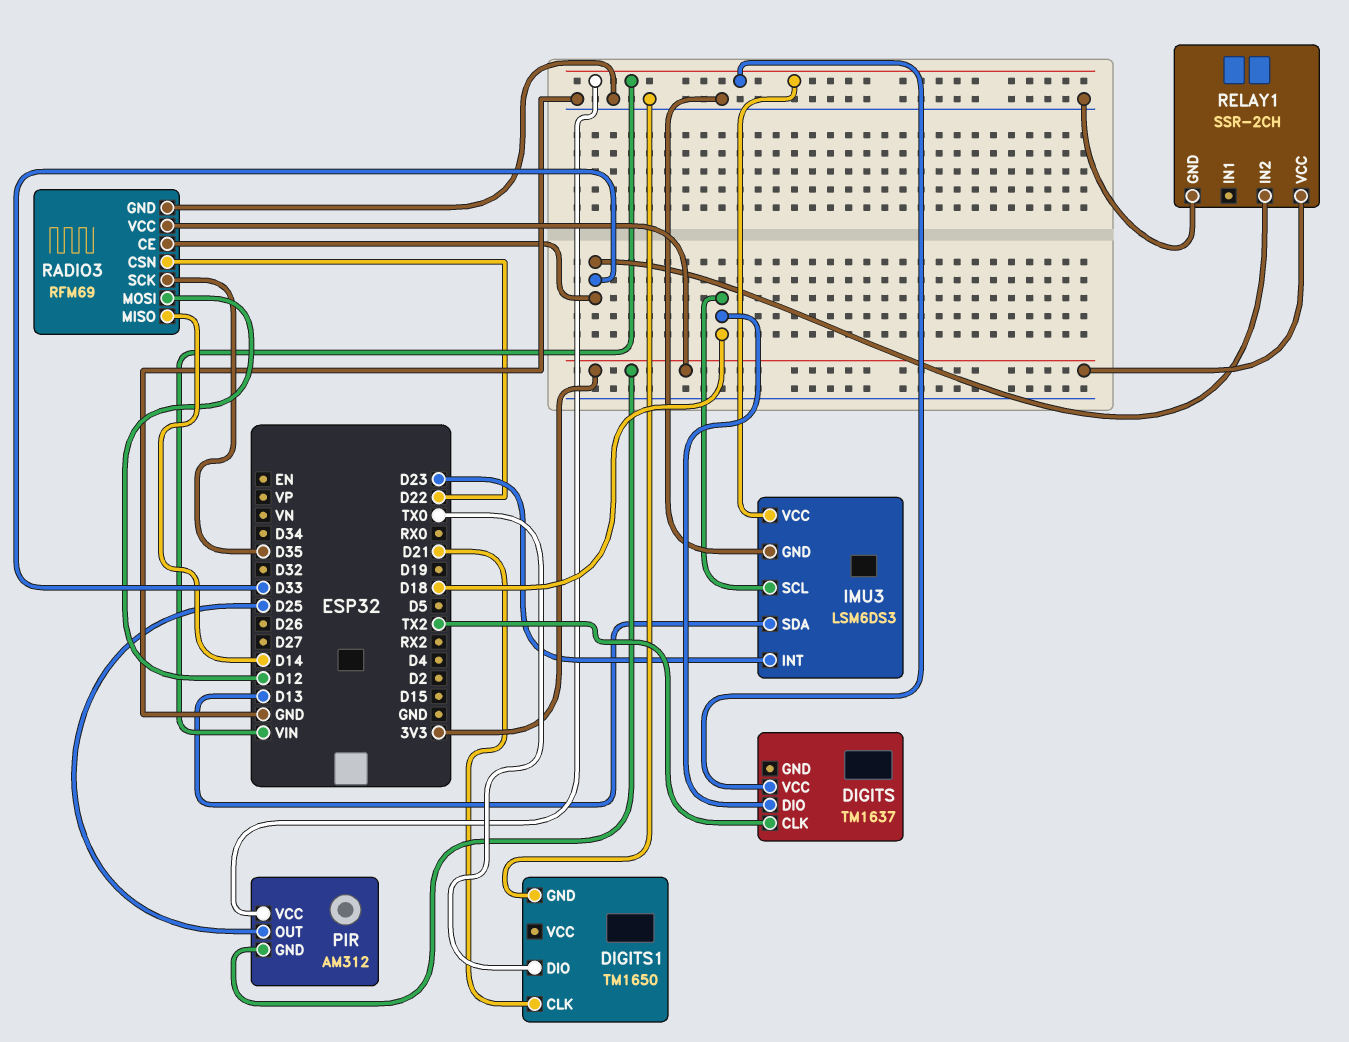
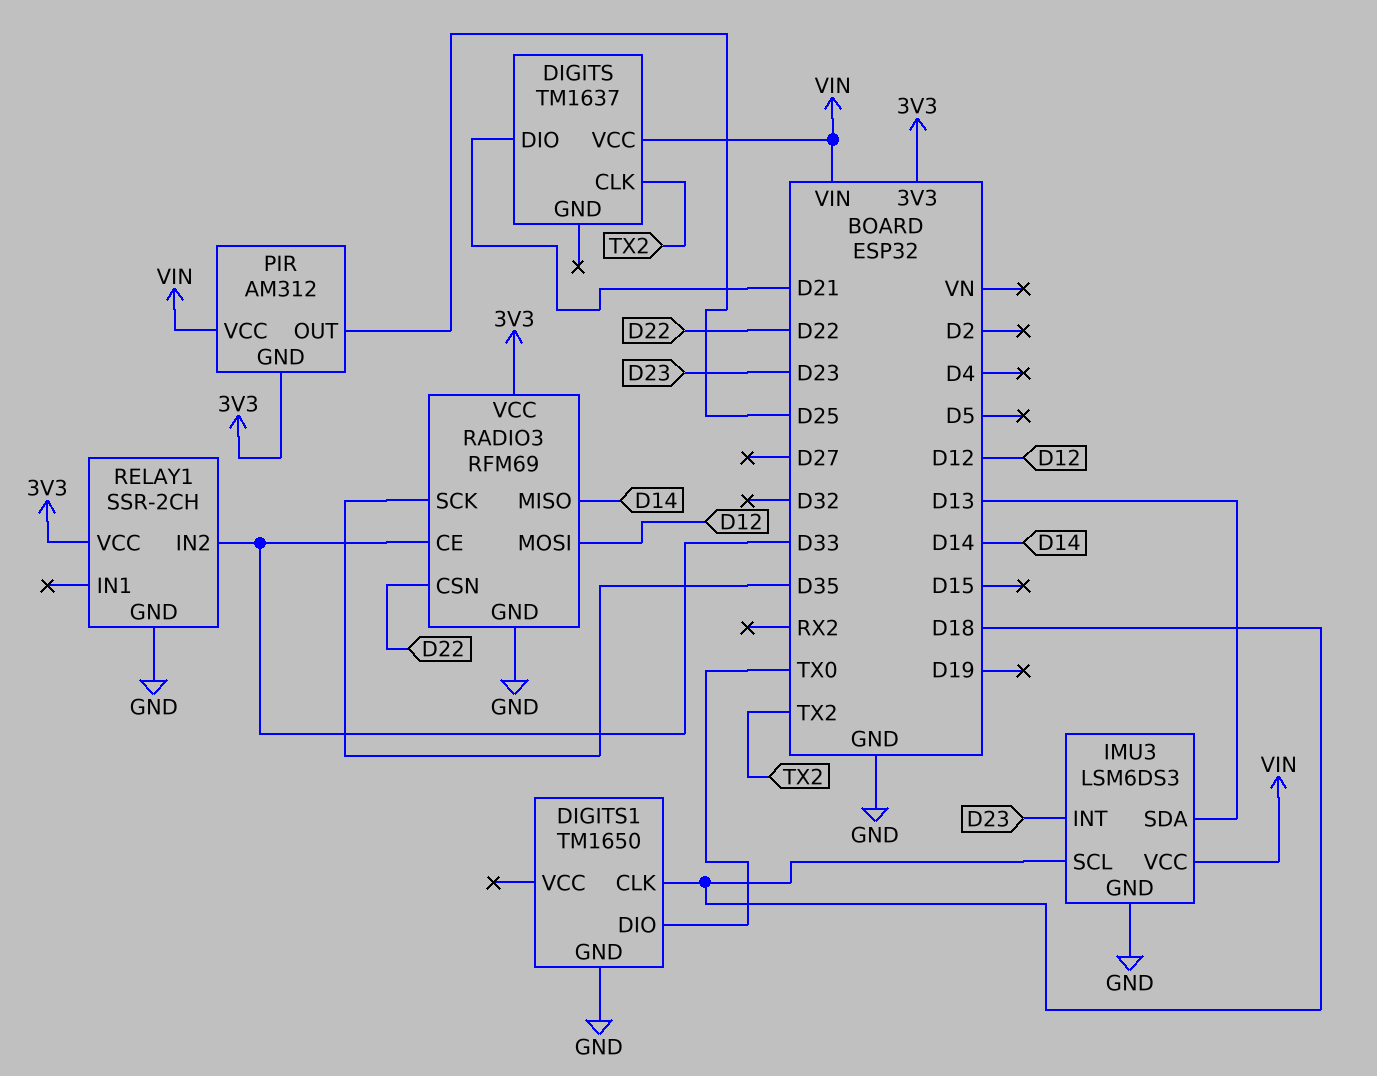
DIGITS pin DIO: D18 -> D21
DIGITS1 pin CLK: D21 -> D18

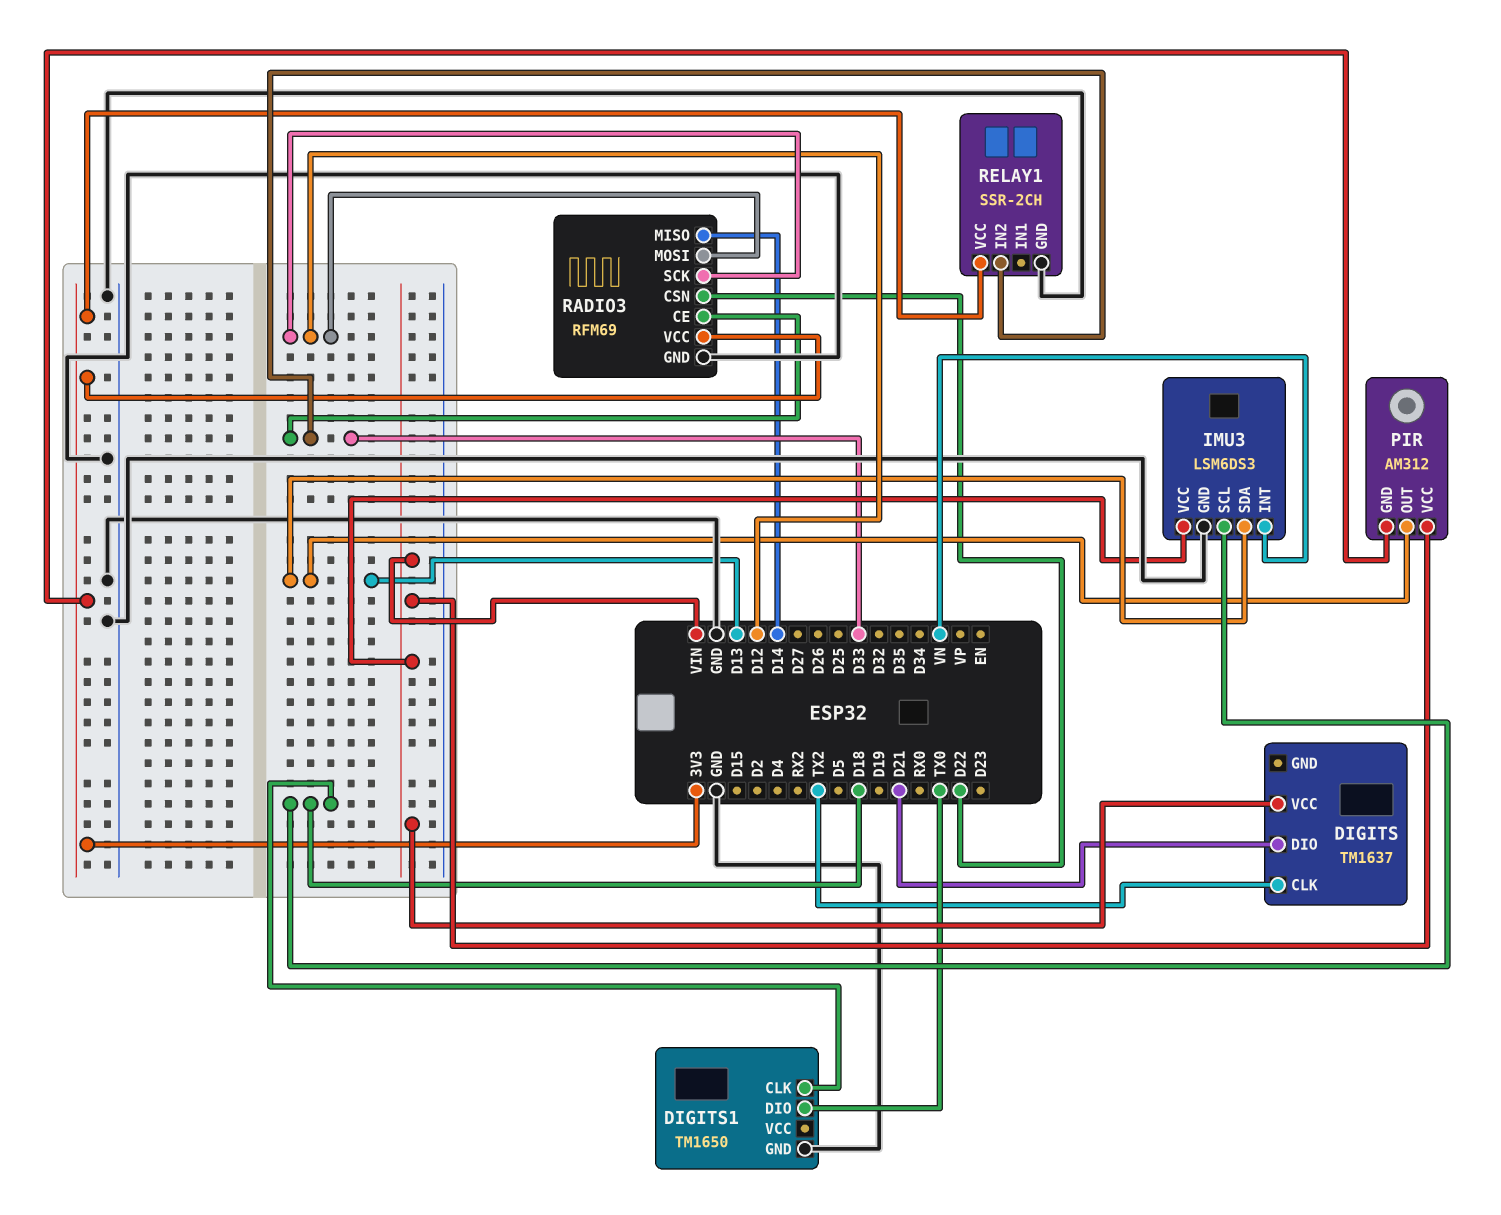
IMU3 pin INT: D23 -> VN
PIR pin OUT: D25 -> D13
RADIO3 pin SCK: D35 -> D12

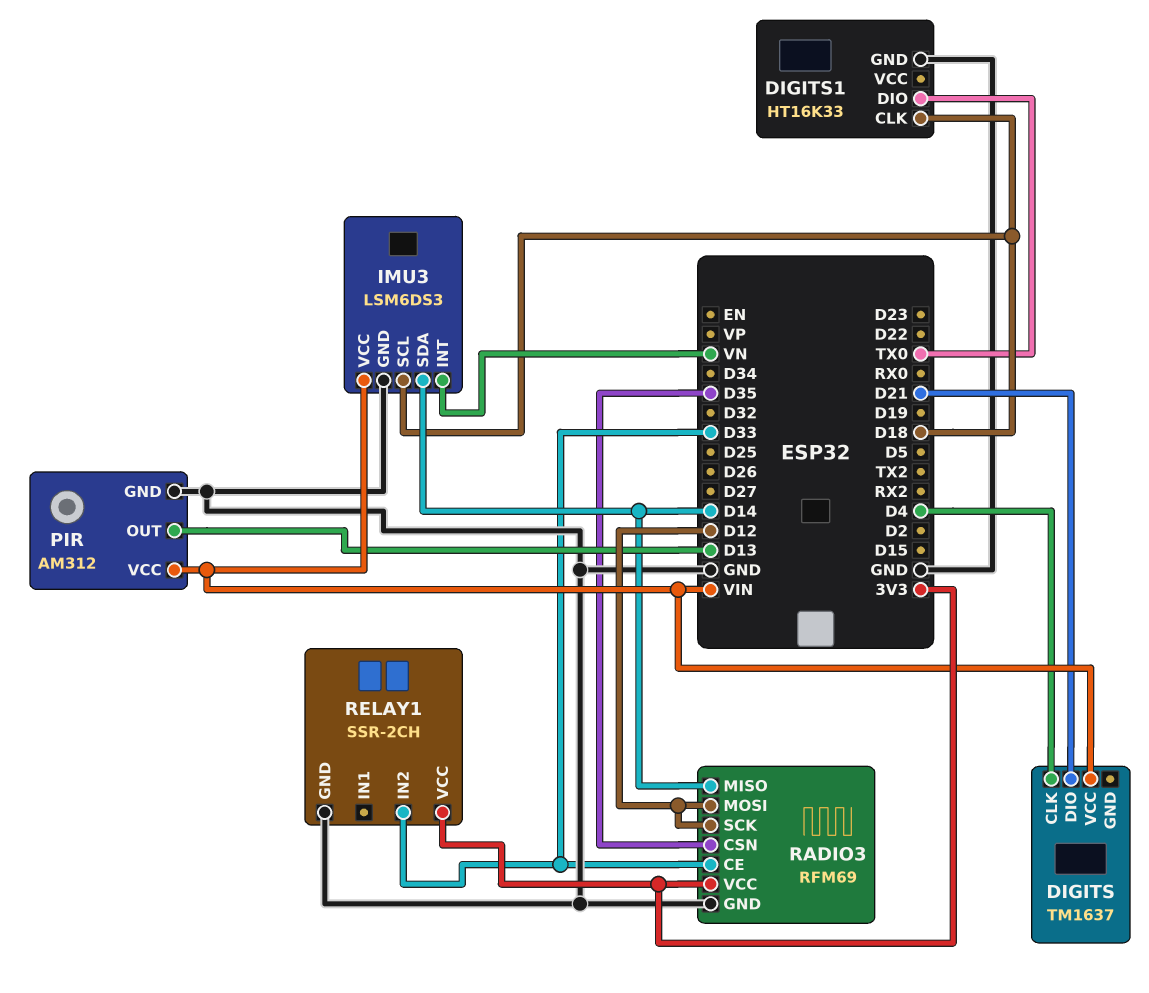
DIGITS pin CLK: TX2 -> D4
DIGITS1: TM1650 -> HT16K33
IMU3 pin SDA: D13 -> D14
PIR pin GND: 3V3 -> GND
RADIO3 pin CSN: D22 -> D35

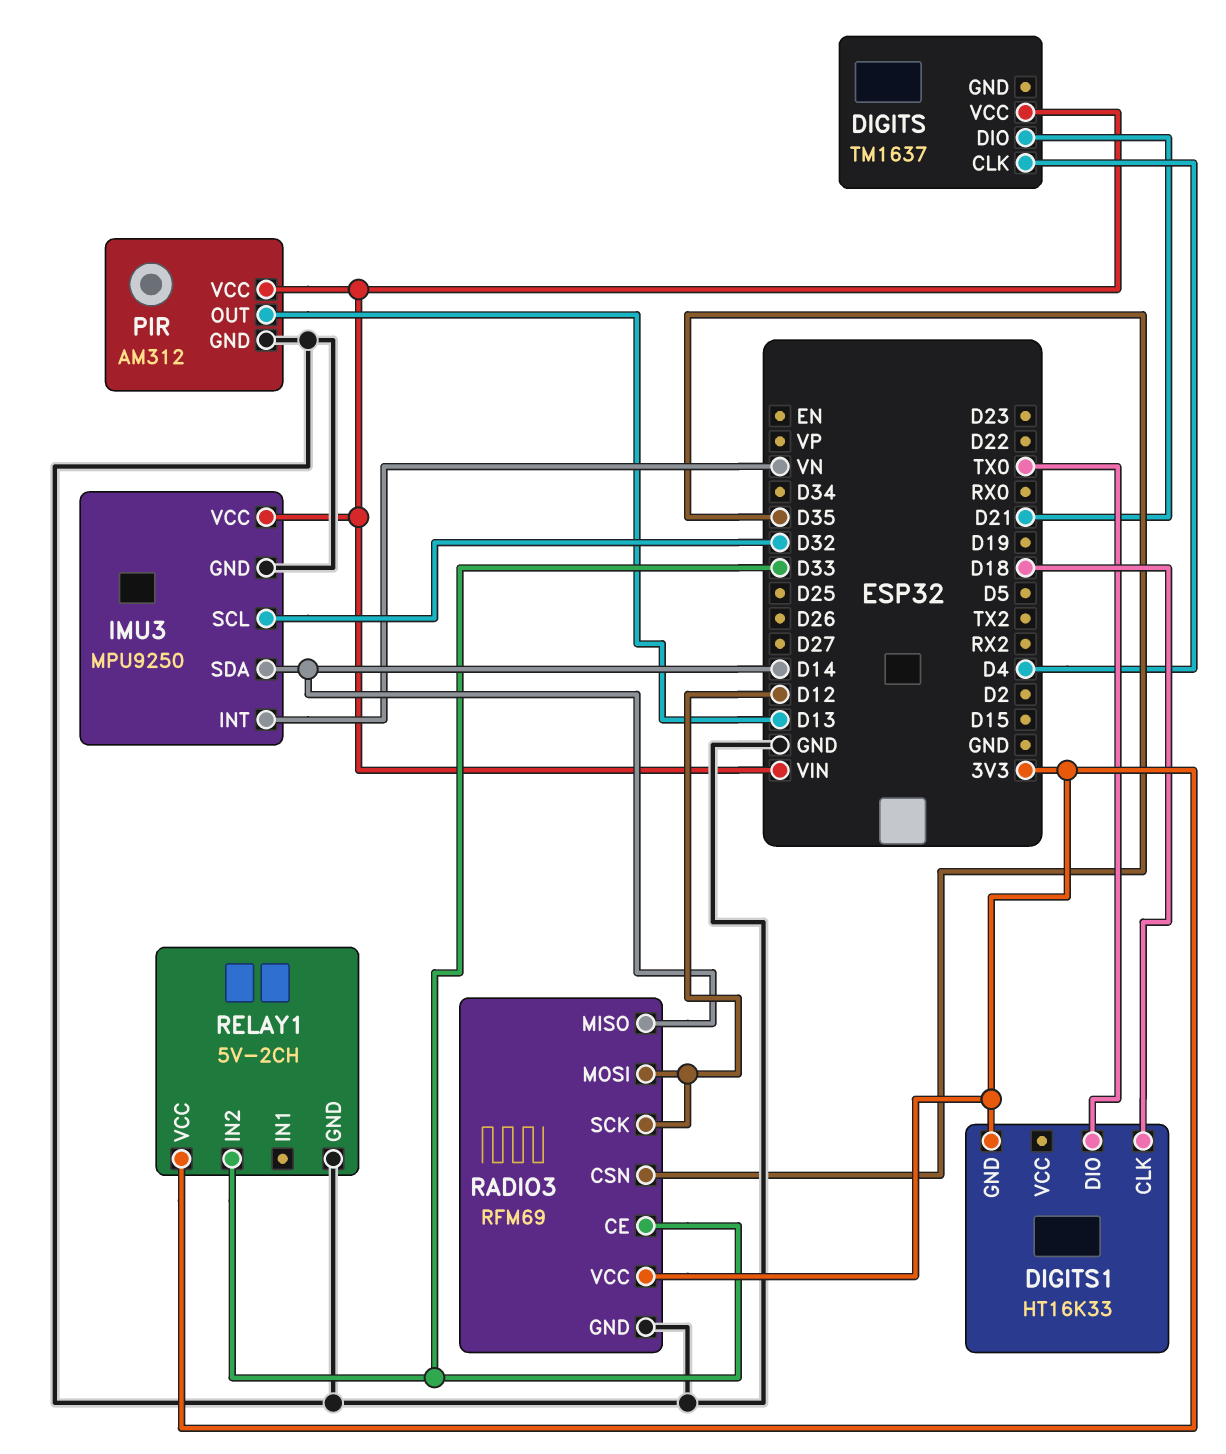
DIGITS1 pin GND: GND -> 3V3
IMU3: LSM6DS3 -> MPU9250
IMU3 pin SCL: D18 -> D32
RELAY1: SSR-2CH -> 5V-2CH

